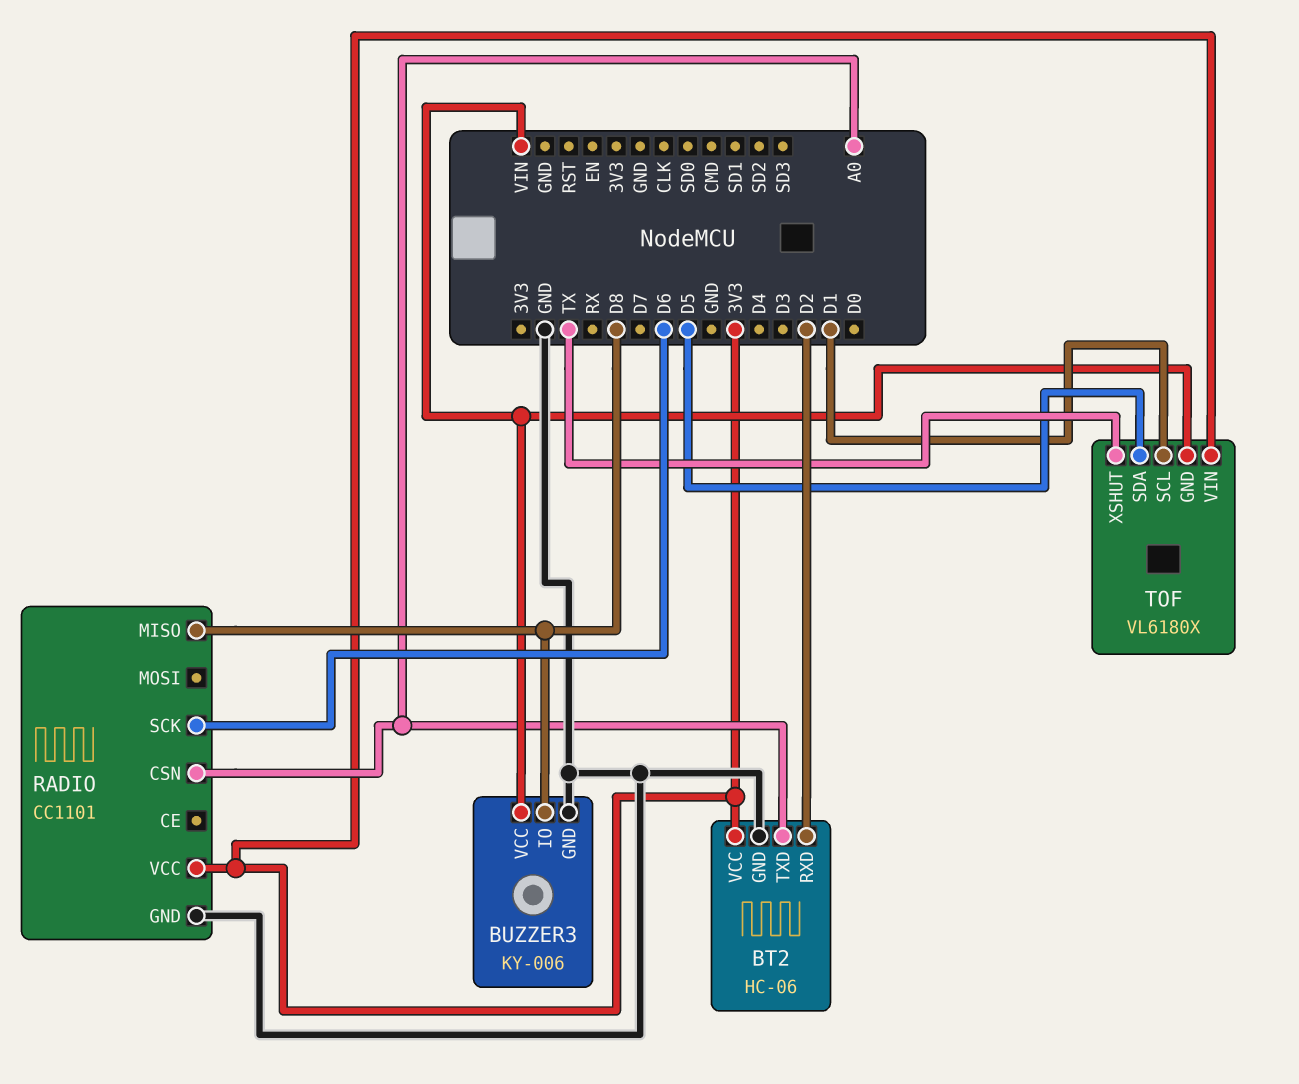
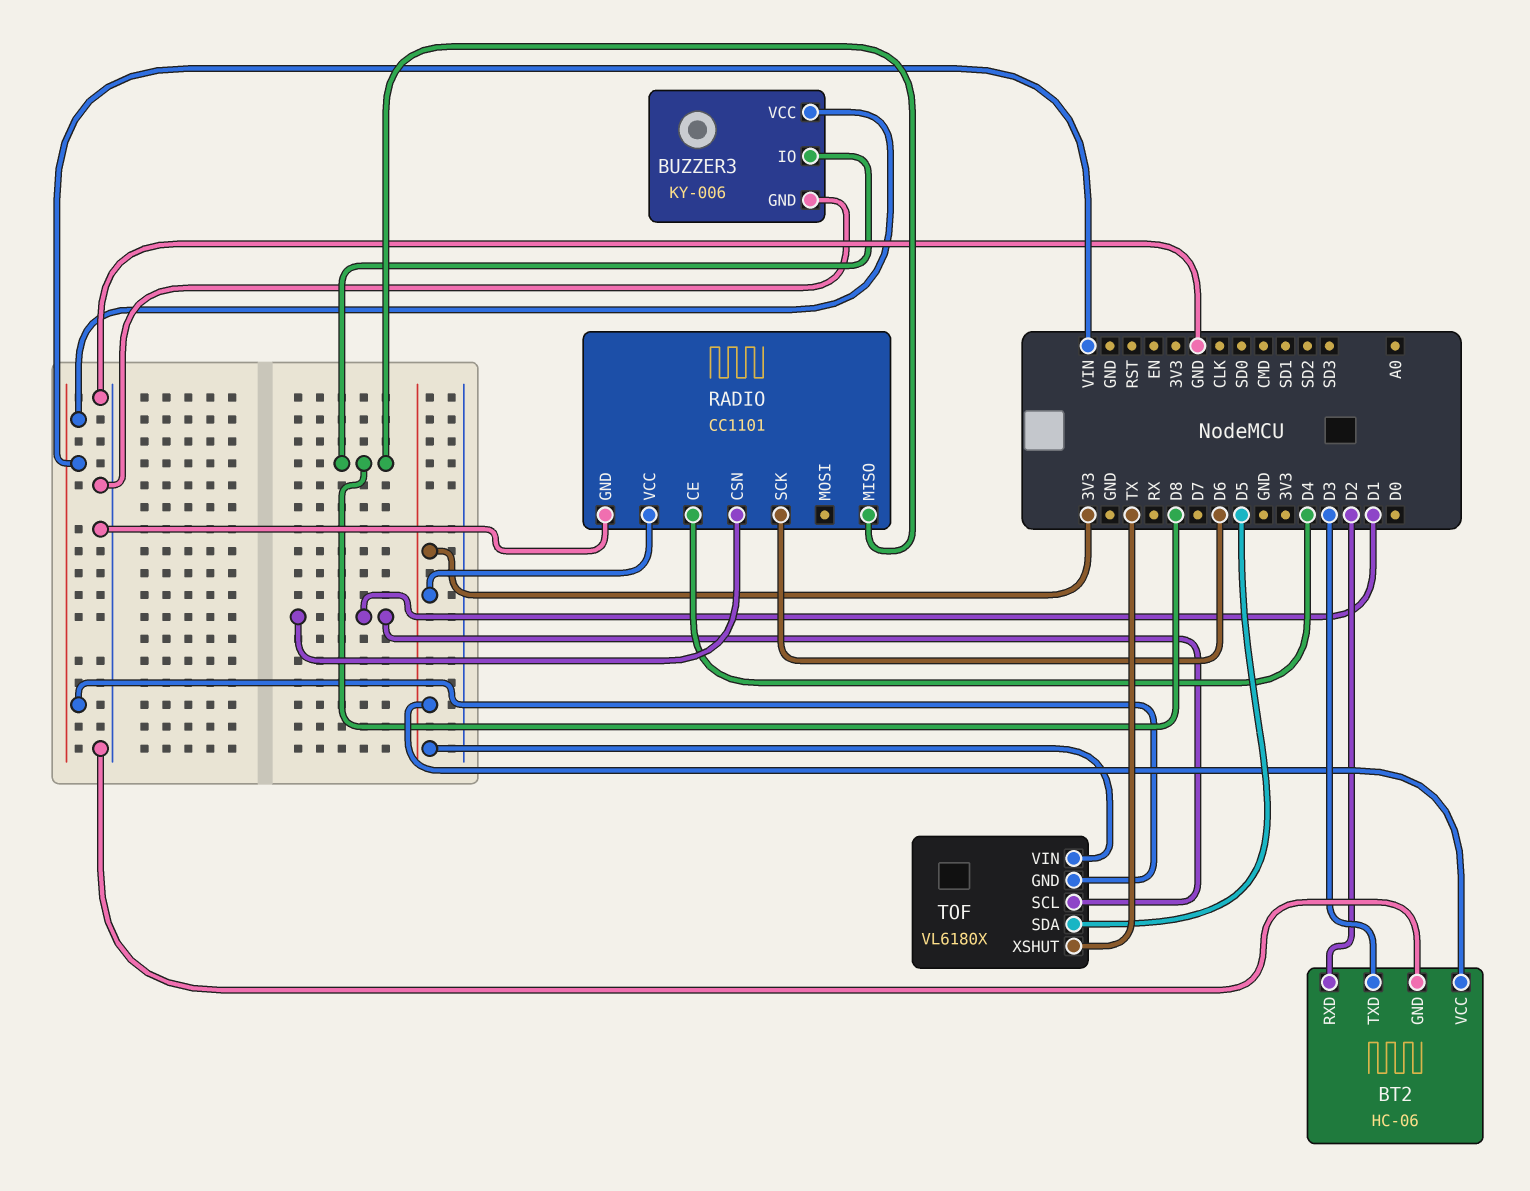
BT2 pin TXD: A0 -> D3
RADIO pin CE: none -> D4
RADIO pin CSN: A0 -> D1

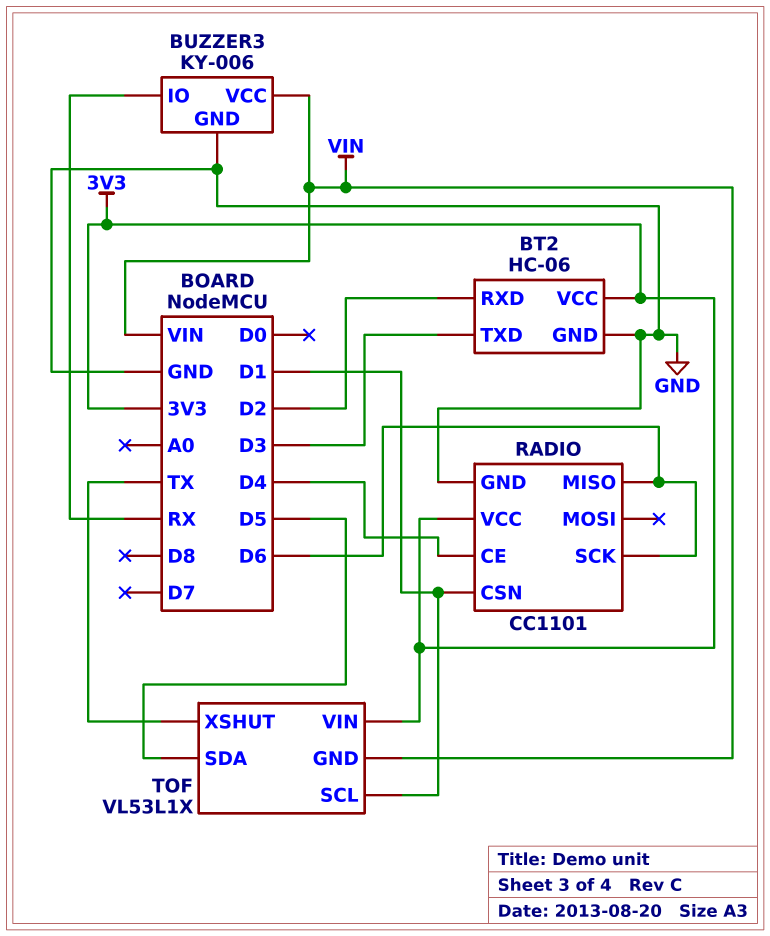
BUZZER3 pin IO: D8 -> RX
RADIO pin MISO: D8 -> D6
TOF: VL6180X -> VL53L1X

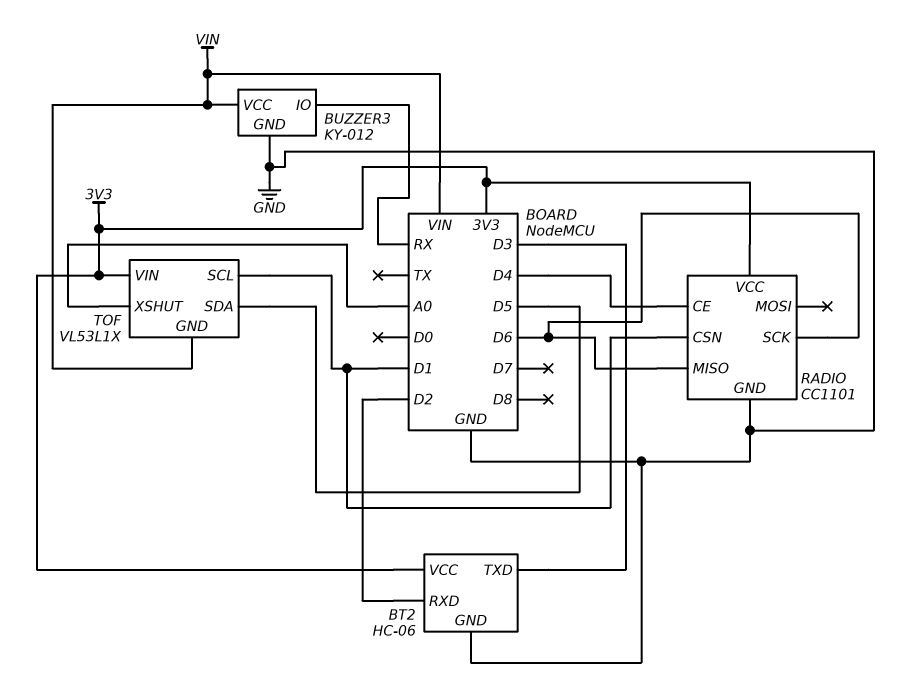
BUZZER3: KY-006 -> KY-012
TOF pin XSHUT: TX -> A0

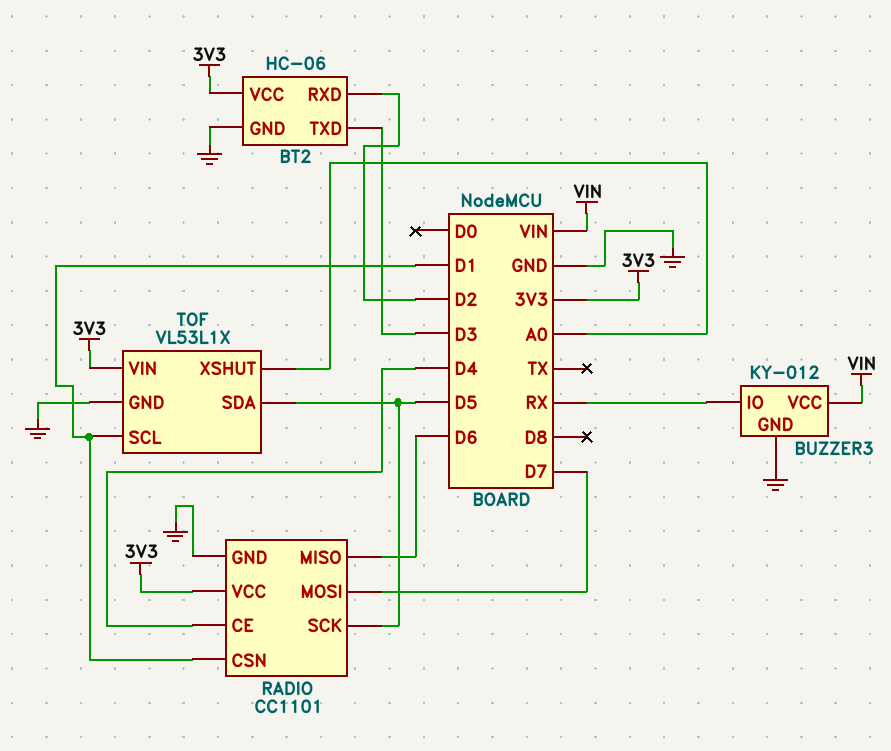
RADIO pin MOSI: none -> D7
RADIO pin SCK: D6 -> D5
TOF pin GND: VIN -> GND

